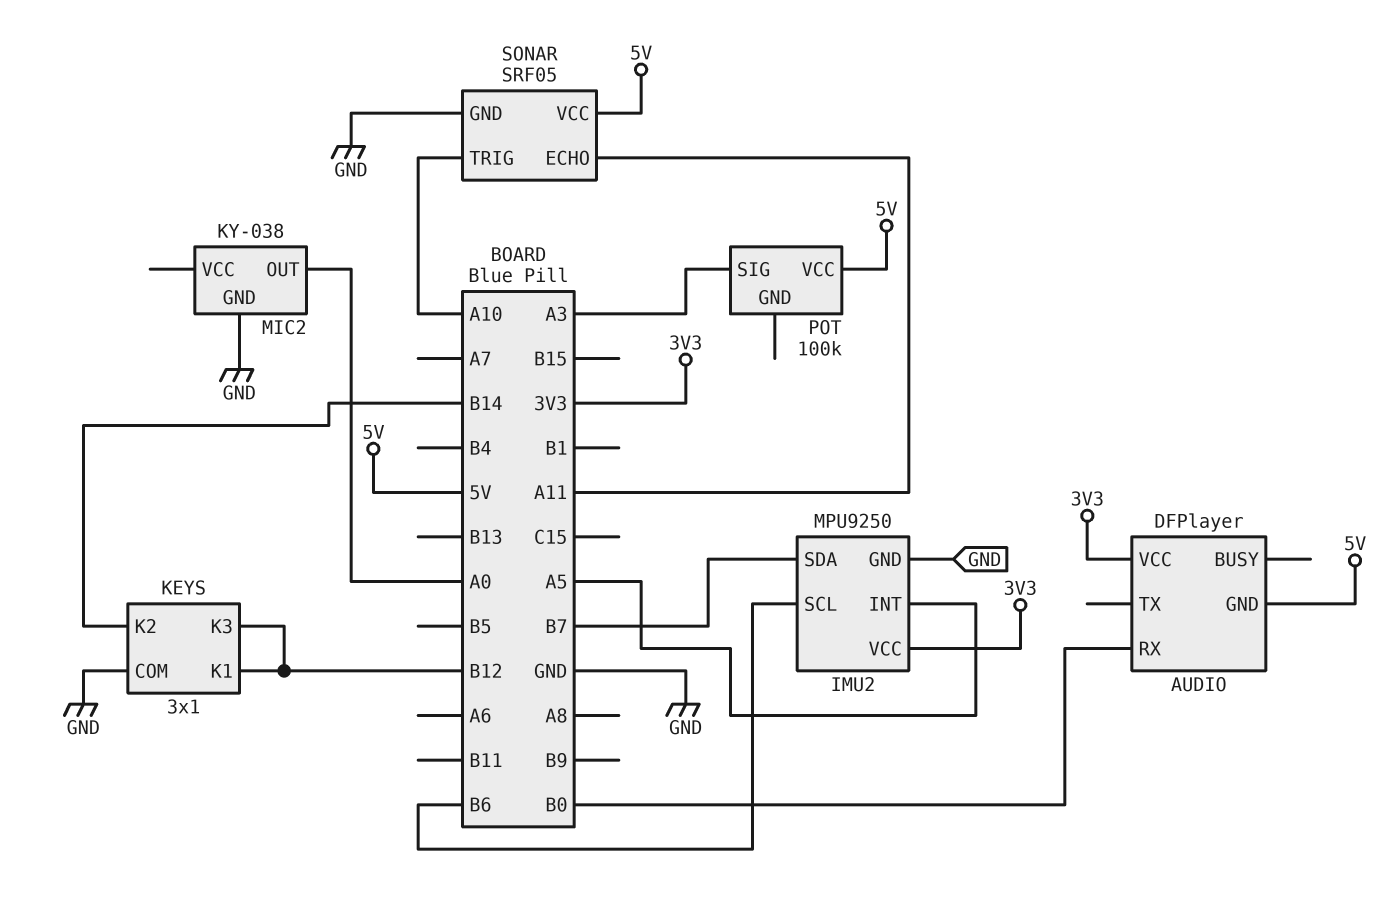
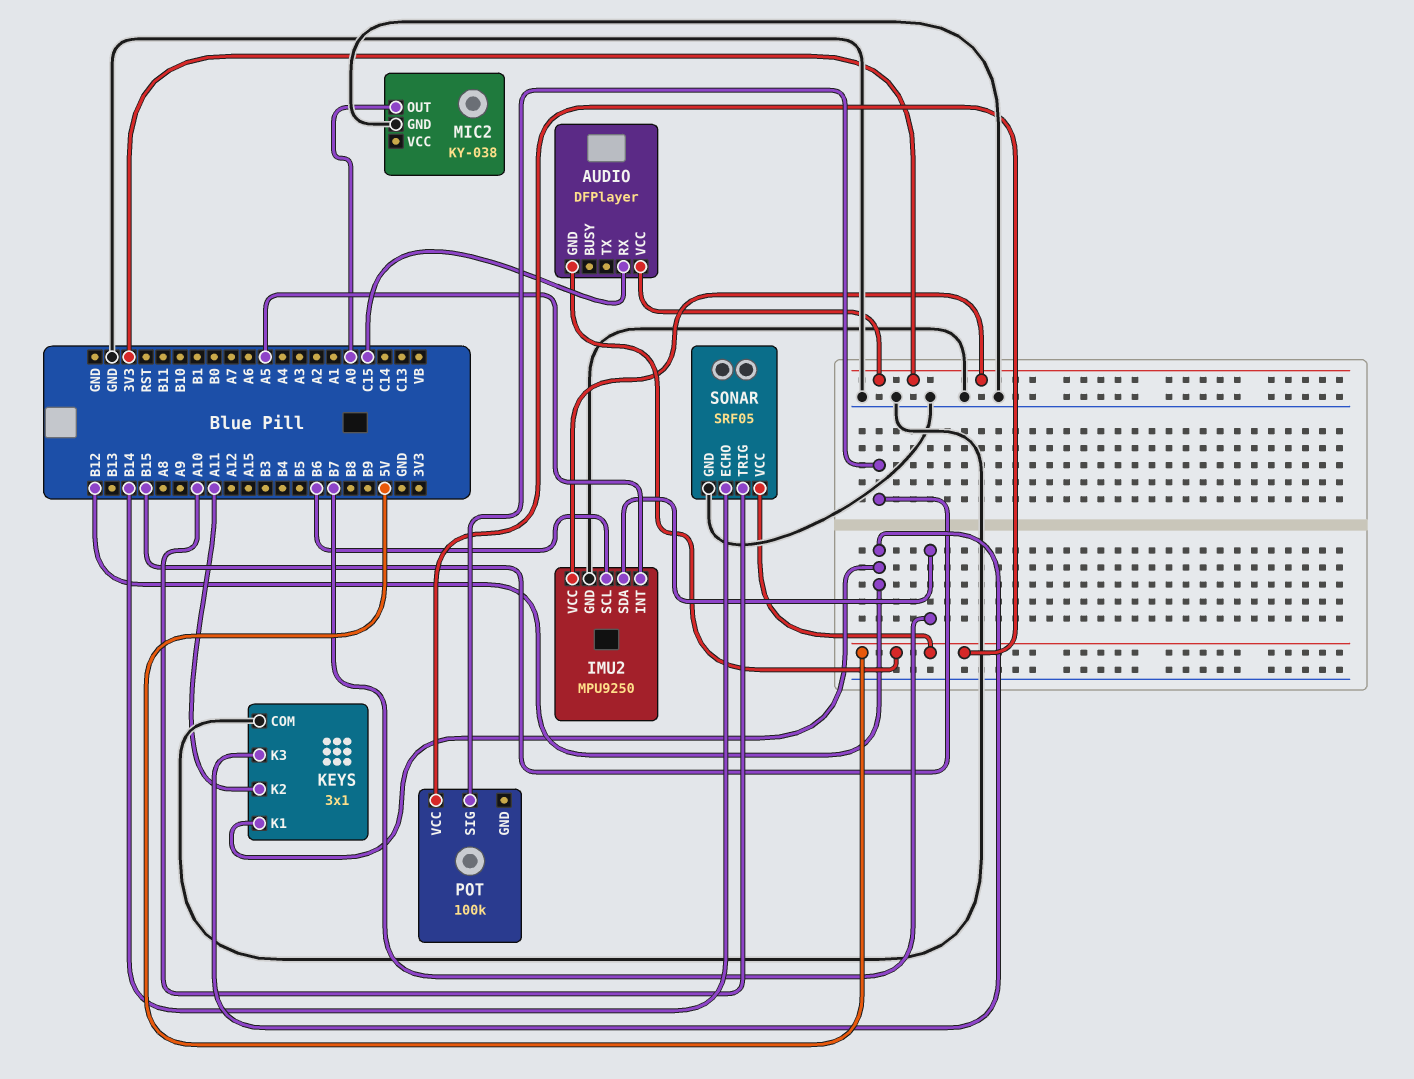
AUDIO pin RX: B0 -> C15
KEYS pin K2: B14 -> A11
POT pin SIG: A3 -> B15
SONAR pin ECHO: A11 -> B14

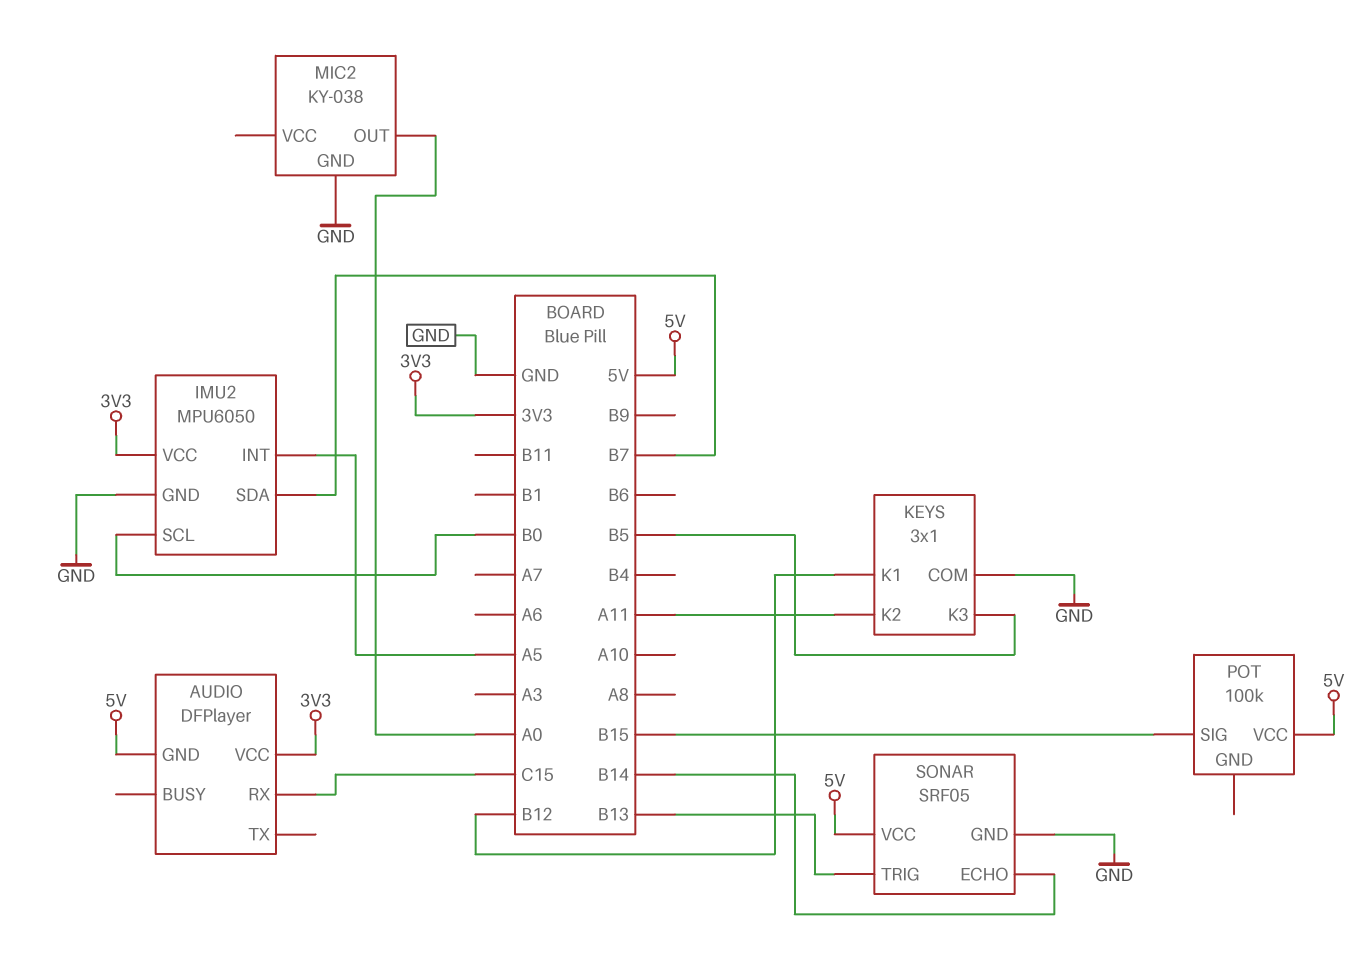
IMU2: MPU9250 -> MPU6050
IMU2 pin SCL: B6 -> B0
KEYS pin K3: B12 -> B5
SONAR pin TRIG: A10 -> B13

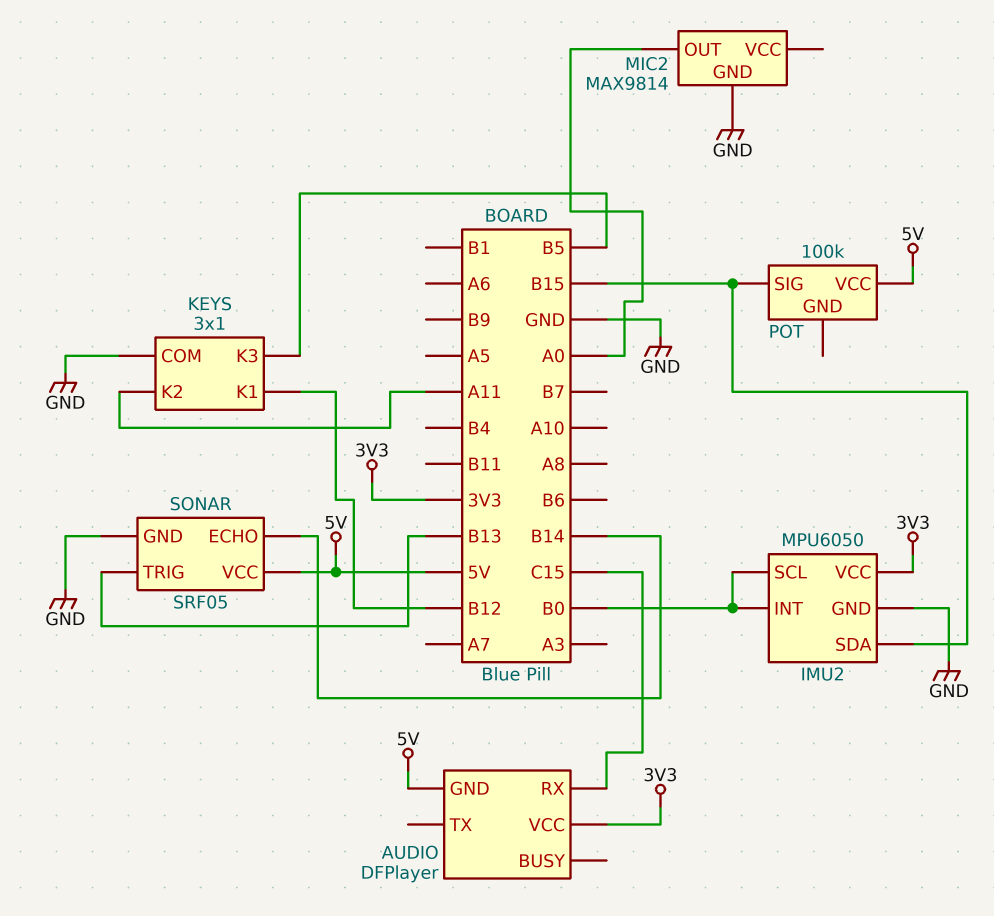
IMU2 pin INT: A5 -> B0
IMU2 pin SDA: B7 -> B15
MIC2: KY-038 -> MAX9814

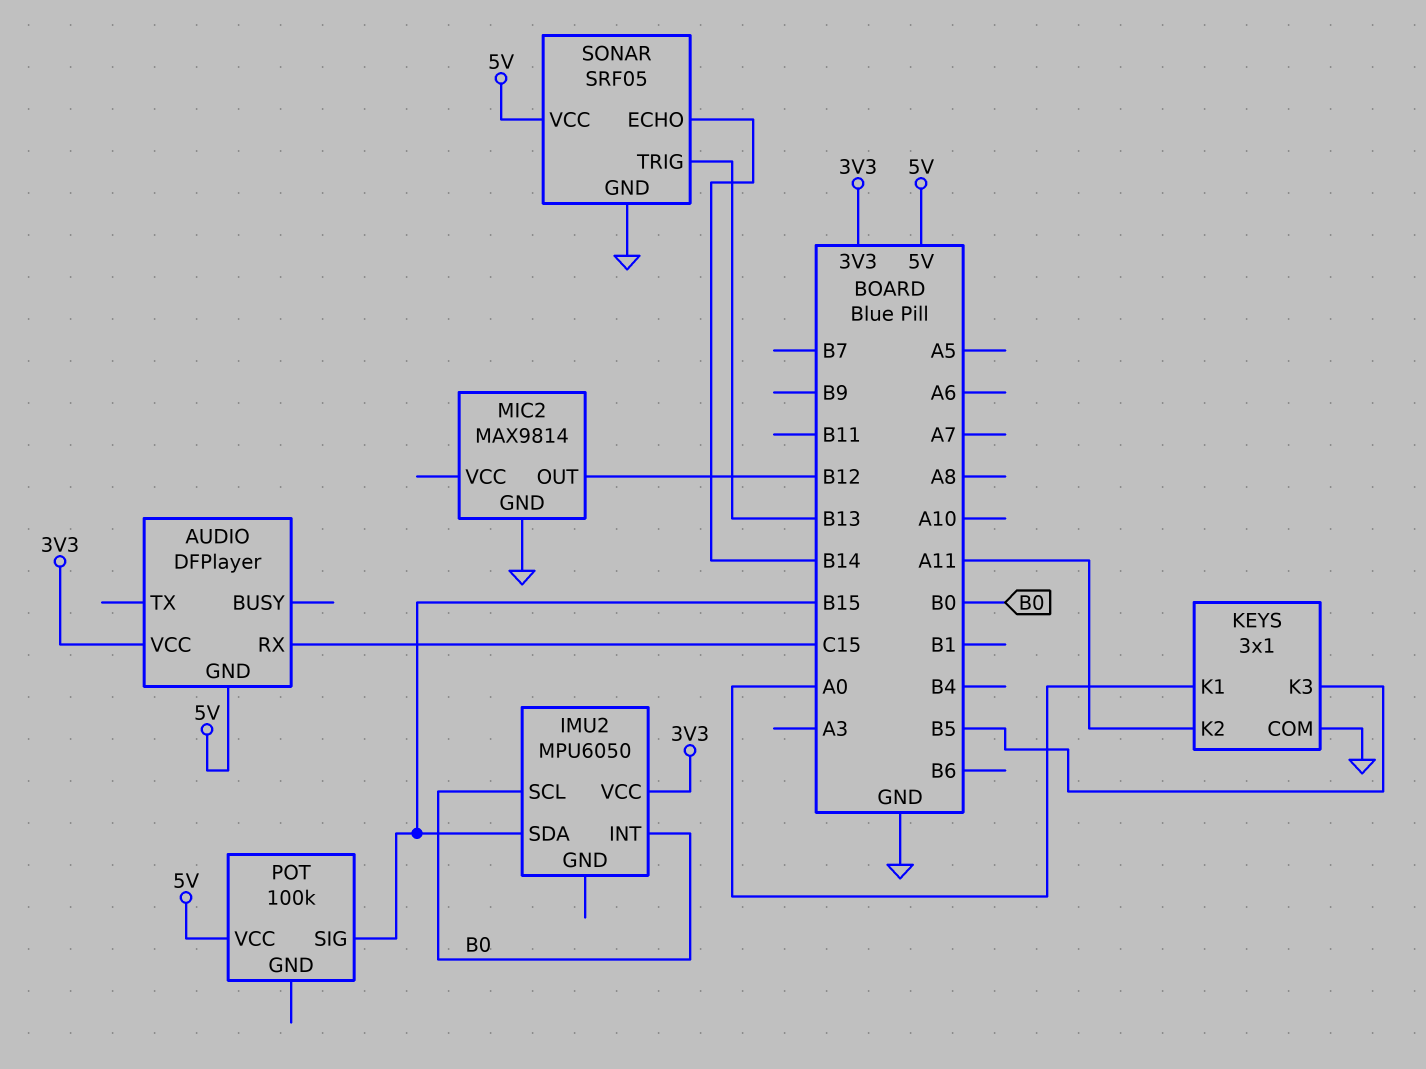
IMU2 pin GND: GND -> none
KEYS pin K1: B12 -> A0
MIC2 pin OUT: A0 -> B12

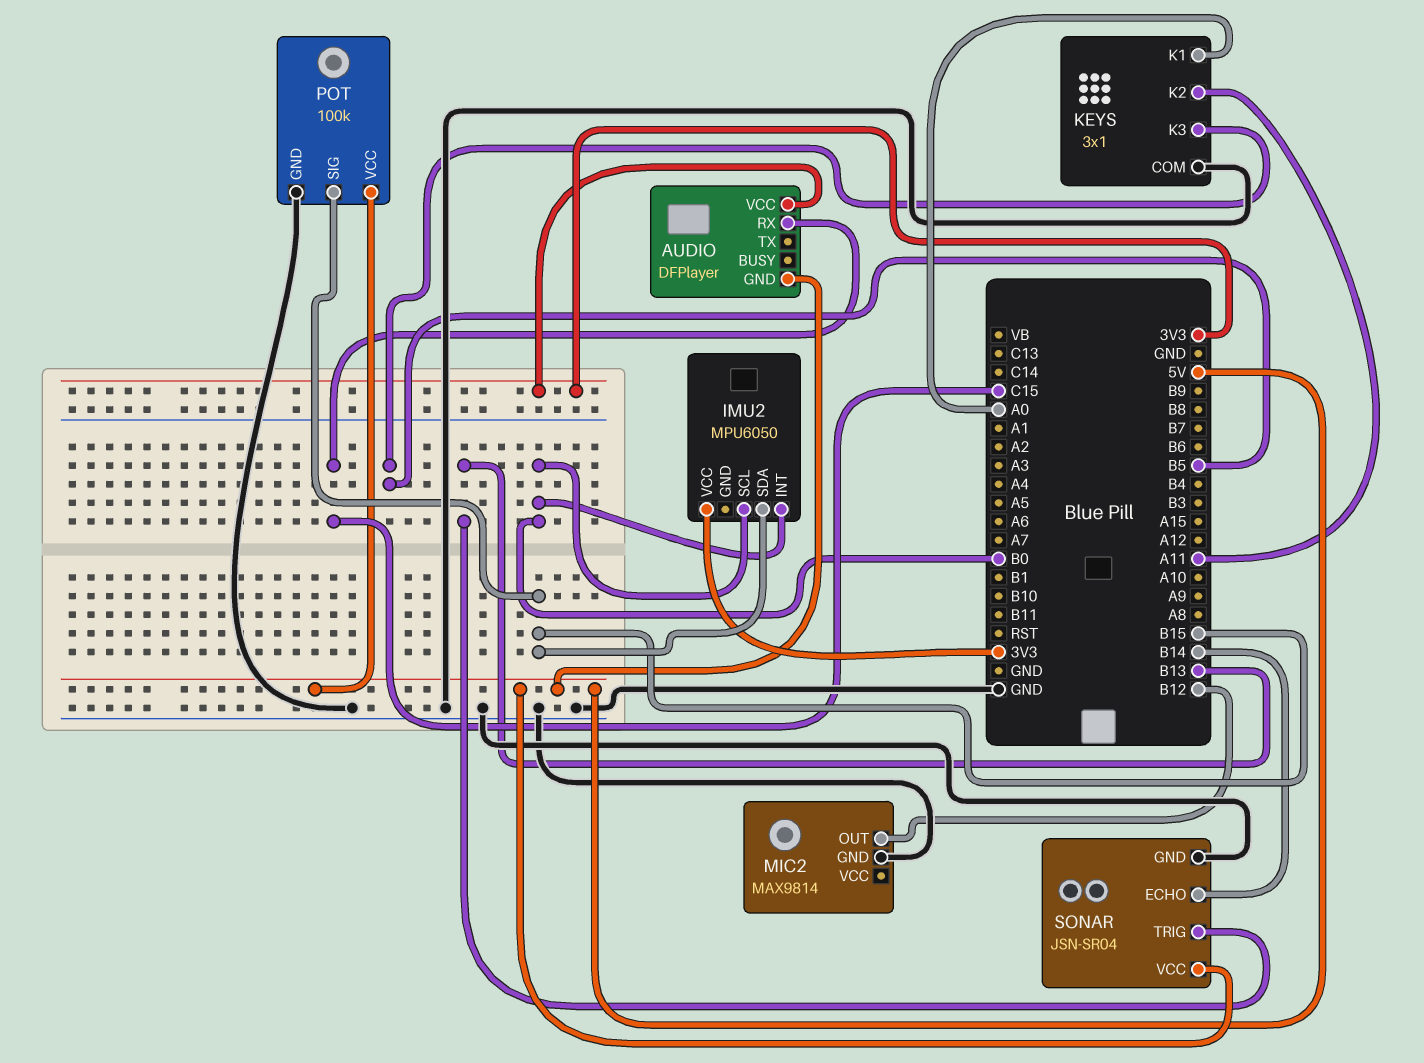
POT pin GND: none -> GND
SONAR: SRF05 -> JSN-SR04

